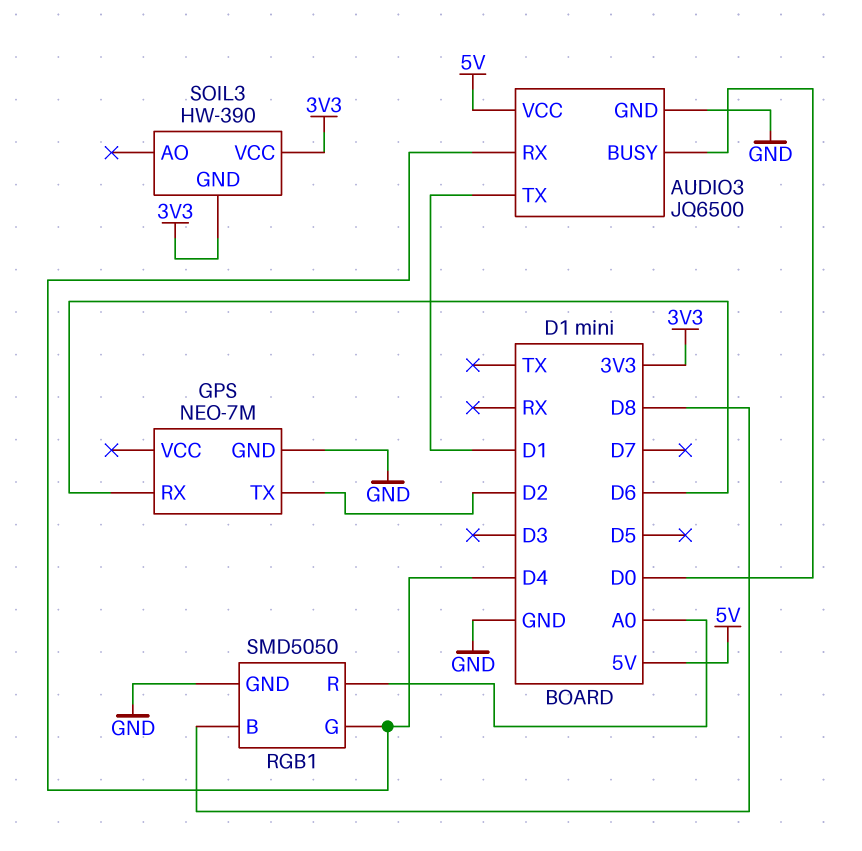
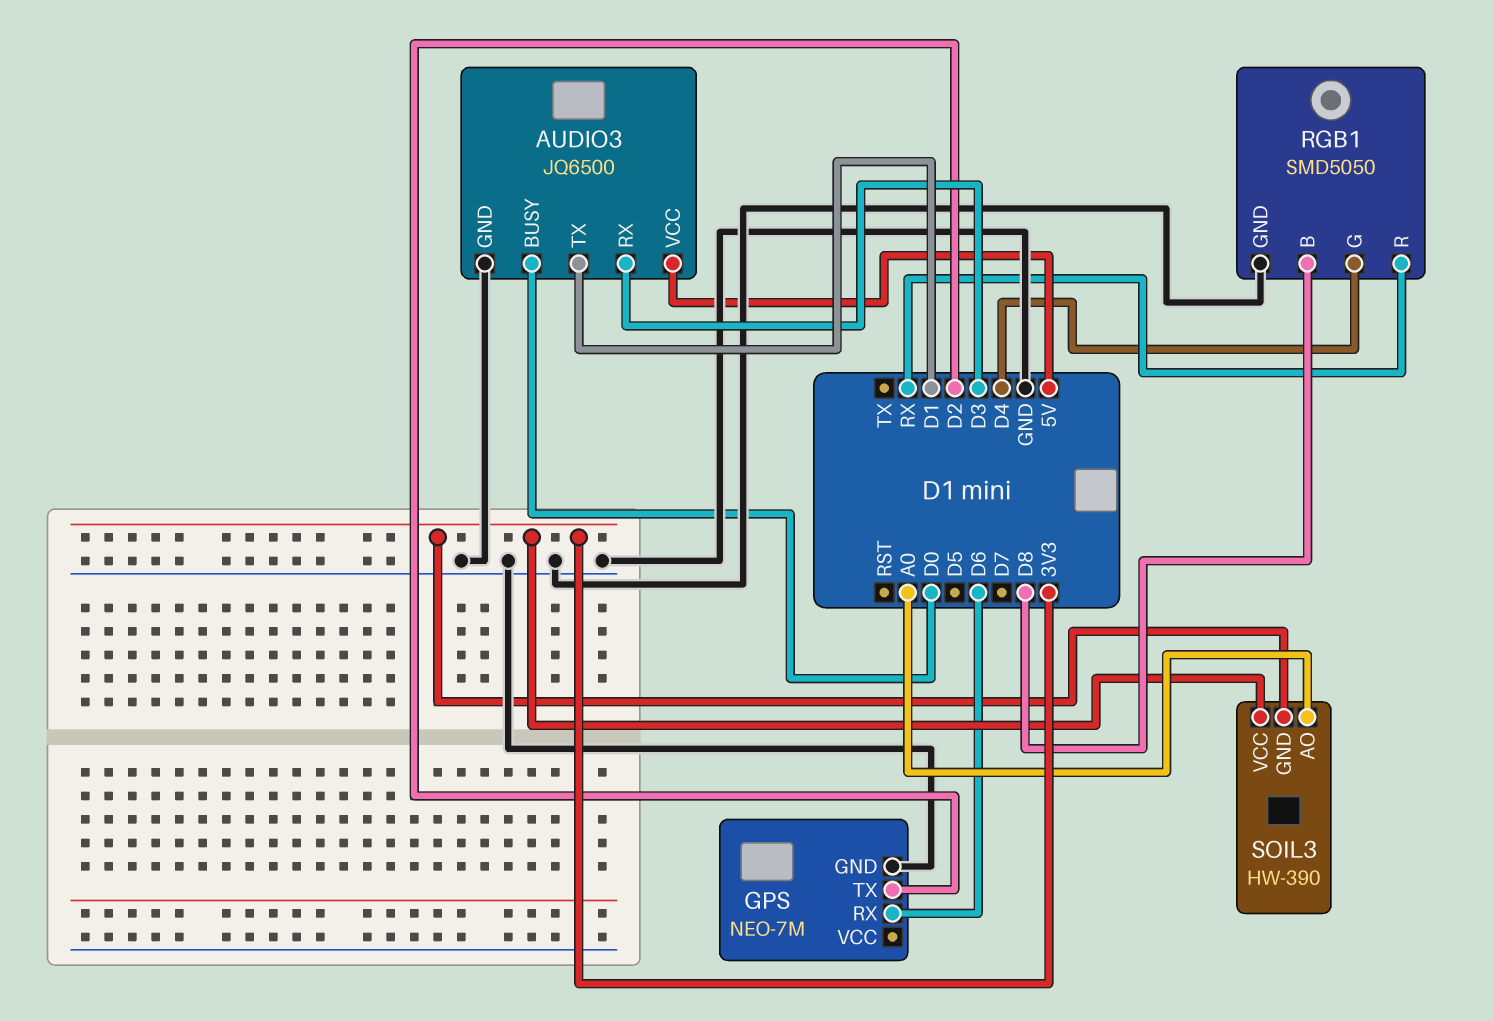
AUDIO3 pin RX: D4 -> D3
RGB1 pin R: A0 -> RX
SOIL3 pin AO: none -> A0

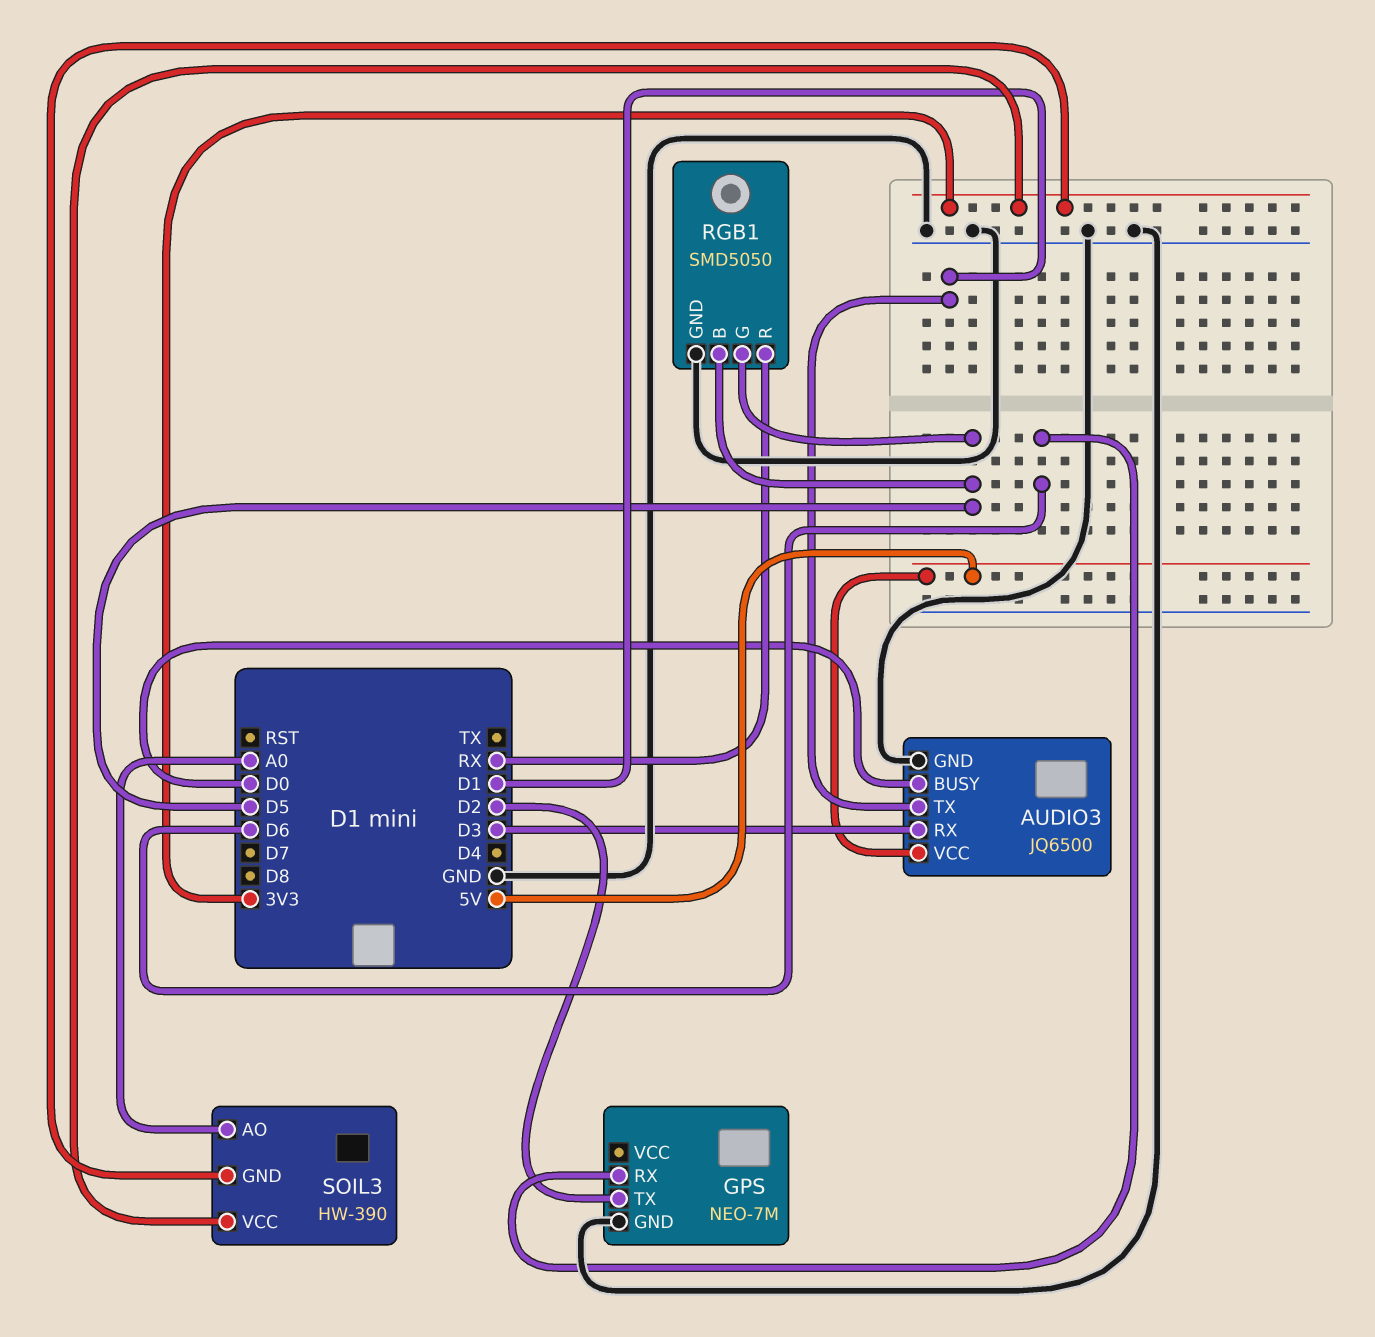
RGB1 pin B: D8 -> D5
RGB1 pin G: D4 -> D5

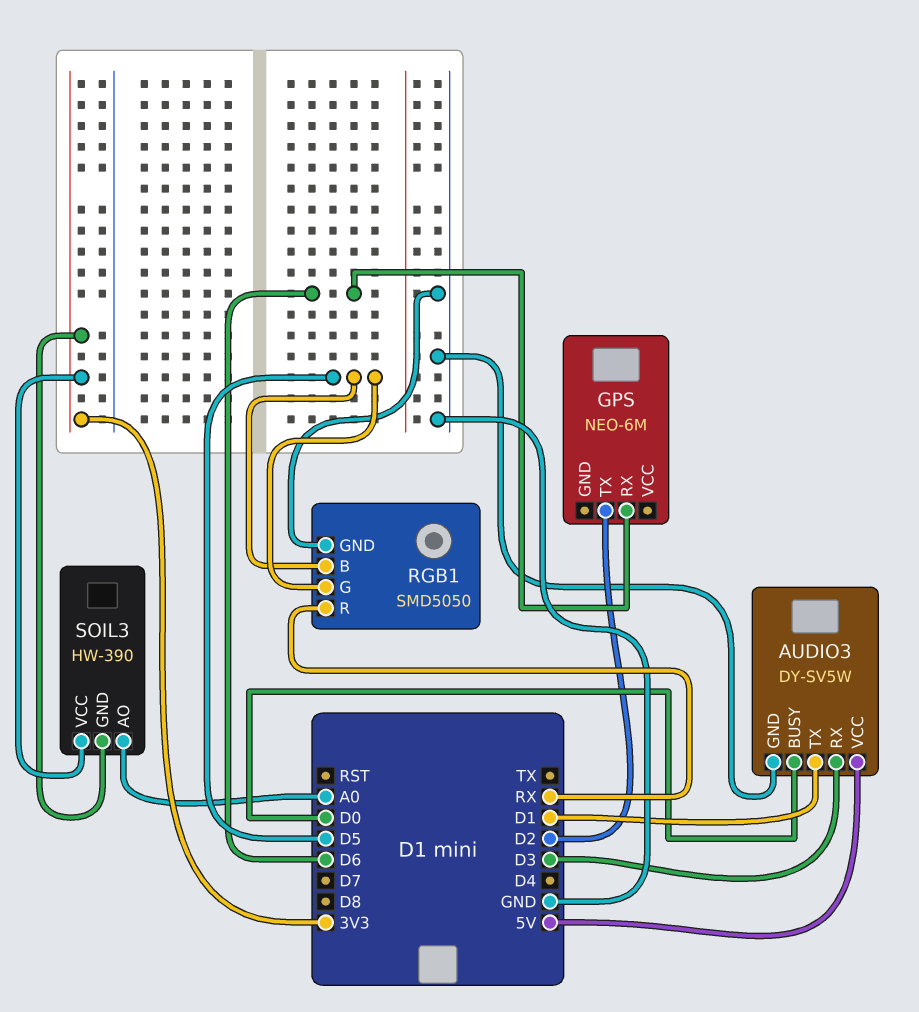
AUDIO3: JQ6500 -> DY-SV5W
GPS: NEO-7M -> NEO-6M
GPS pin GND: GND -> none

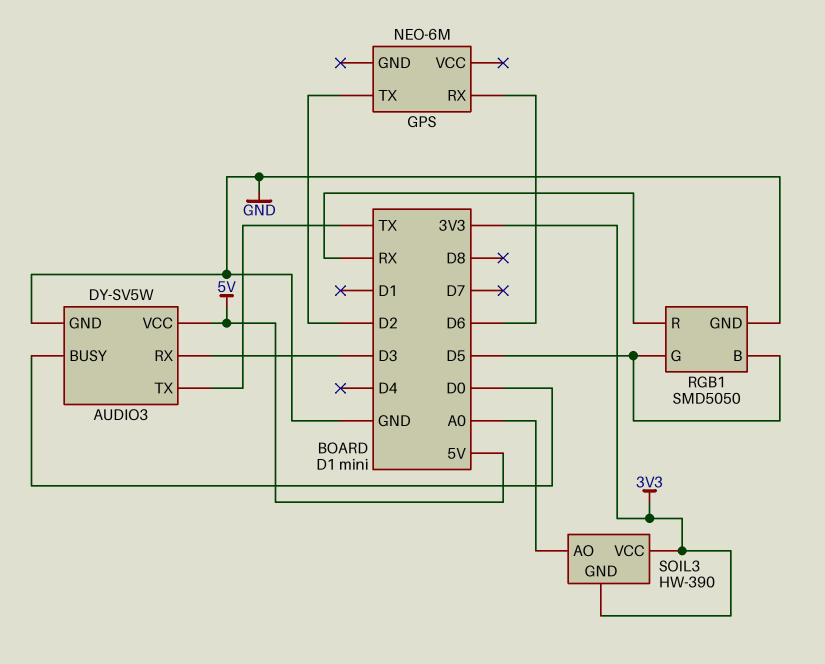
AUDIO3 pin TX: D1 -> TX

